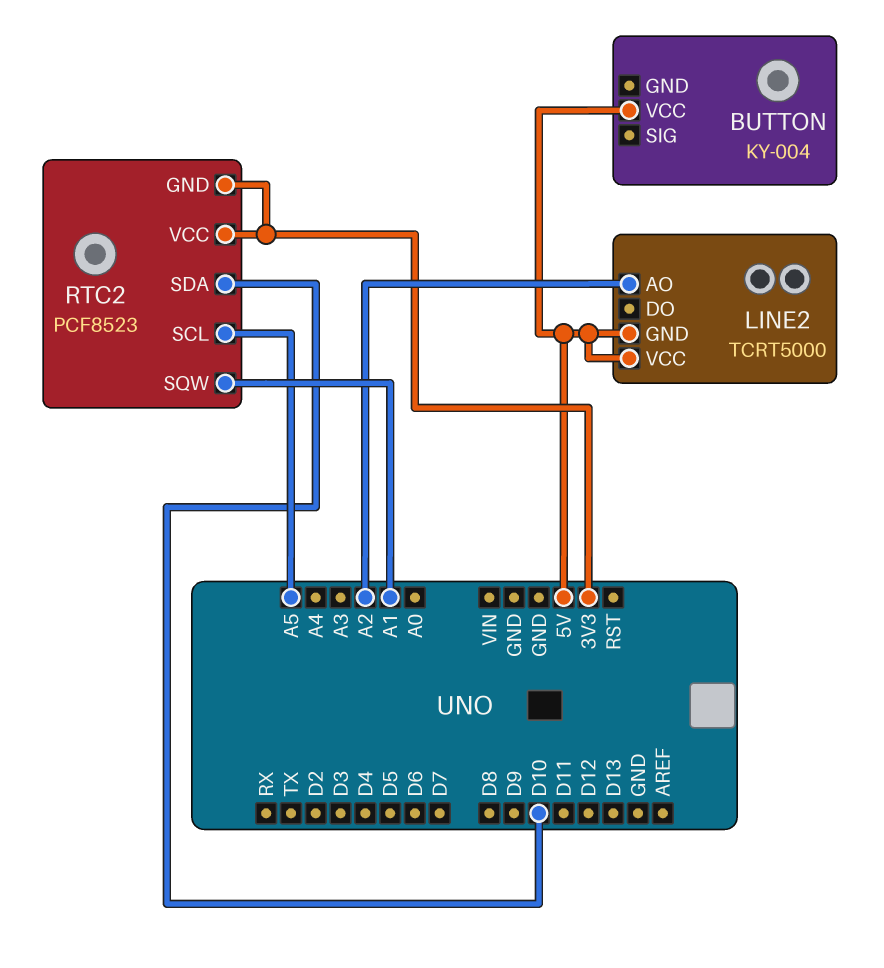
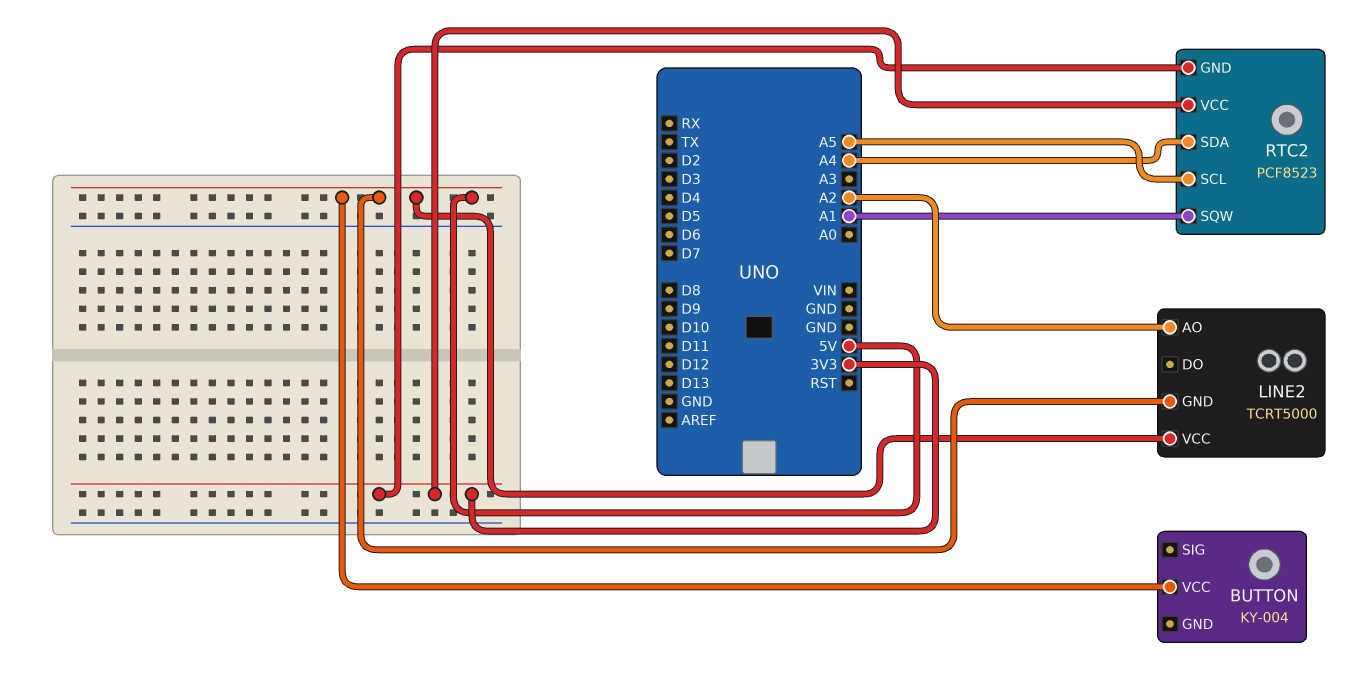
RTC2 pin SDA: D10 -> A4

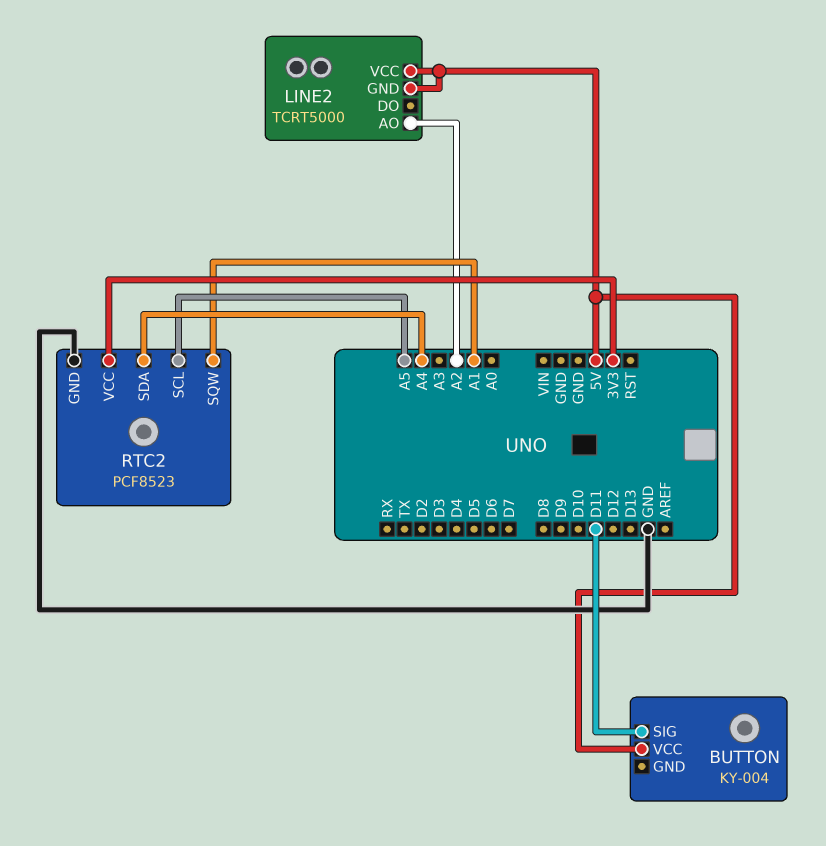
BUTTON pin SIG: none -> D11
RTC2 pin GND: 3V3 -> GND

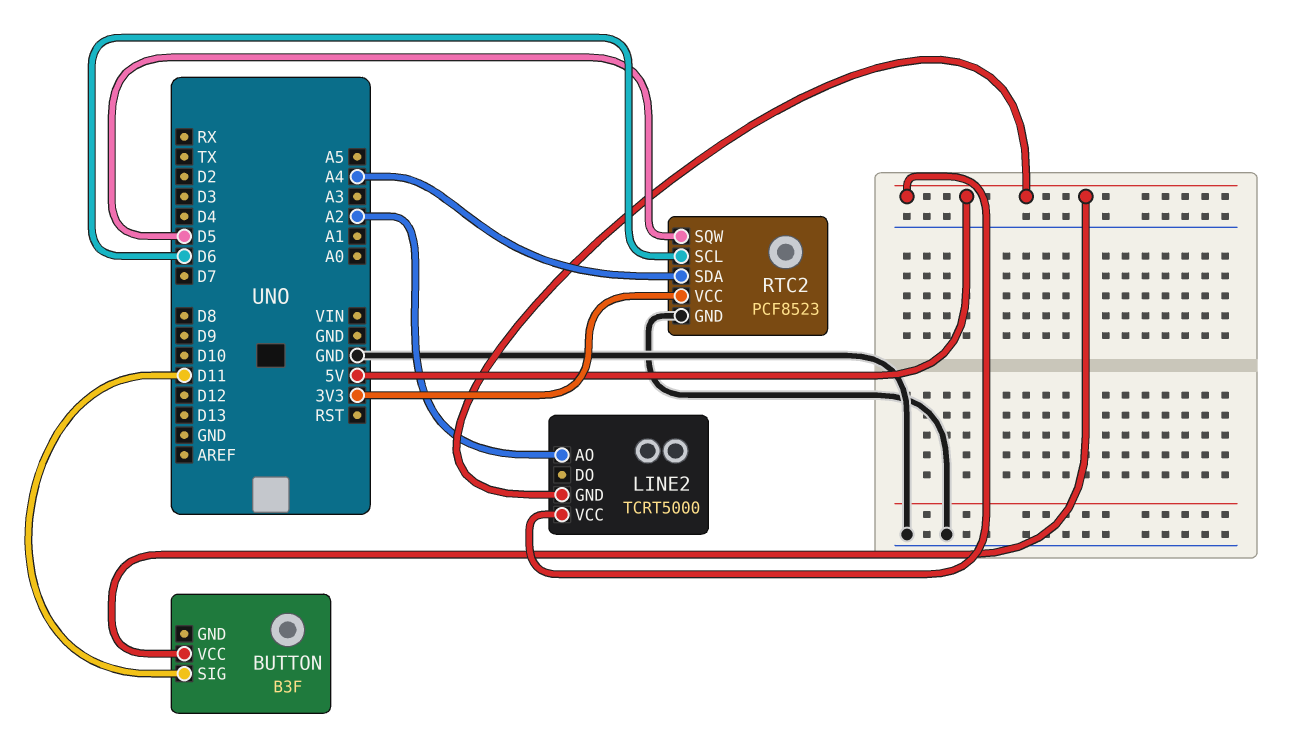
BUTTON: KY-004 -> B3F
RTC2 pin SCL: A5 -> D6
RTC2 pin SQW: A1 -> D5

